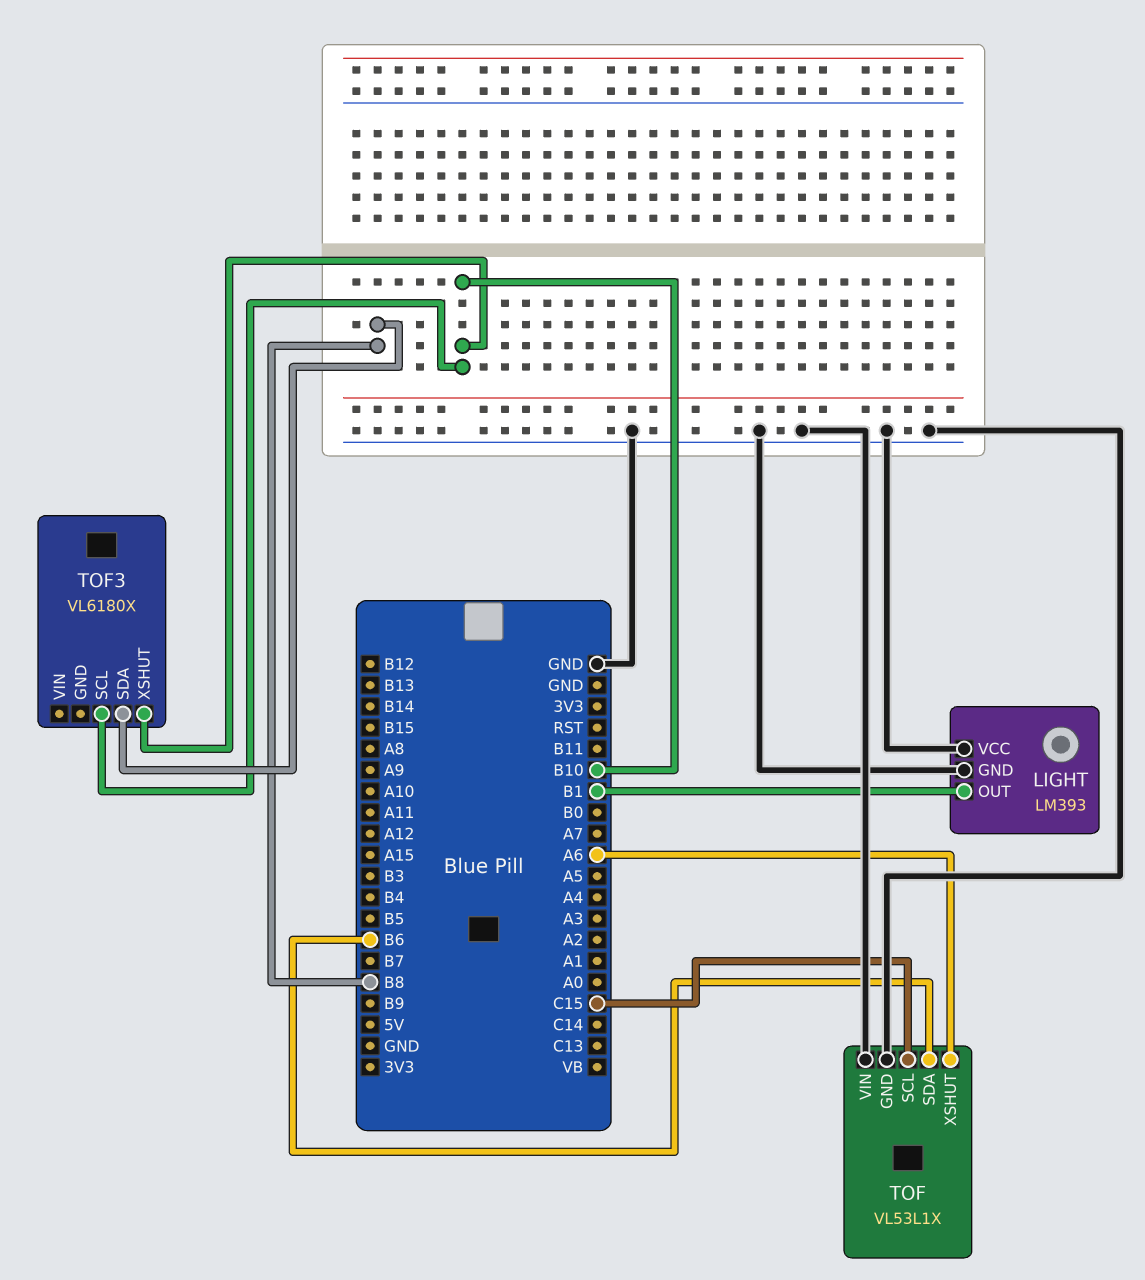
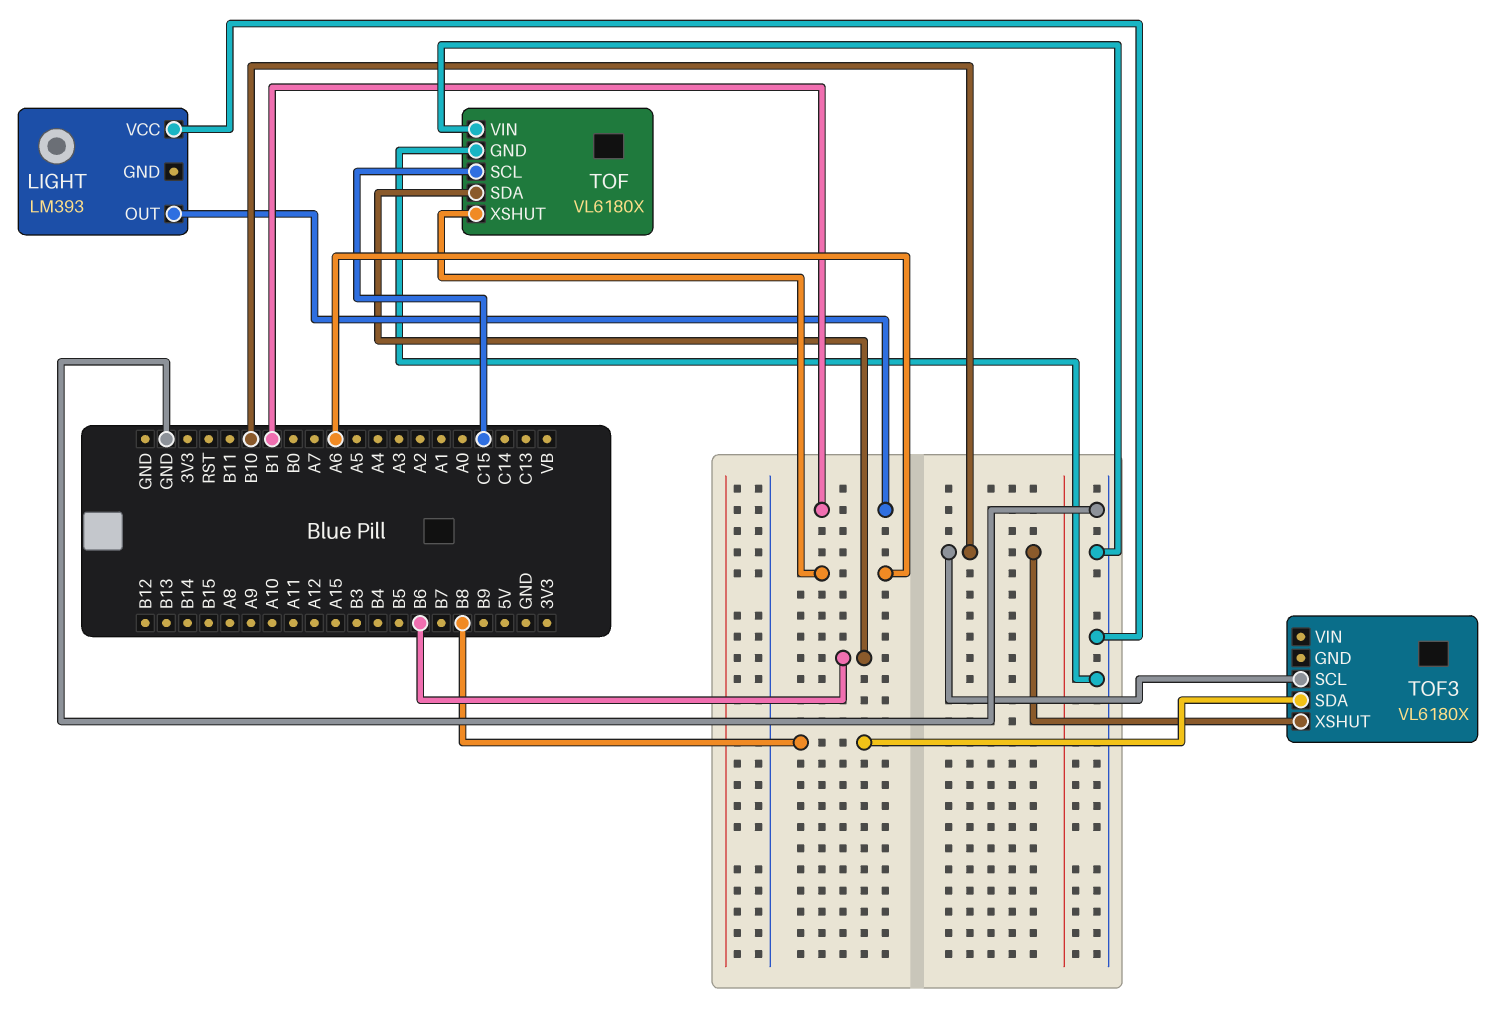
LIGHT pin GND: GND -> none
TOF: VL53L1X -> VL6180X

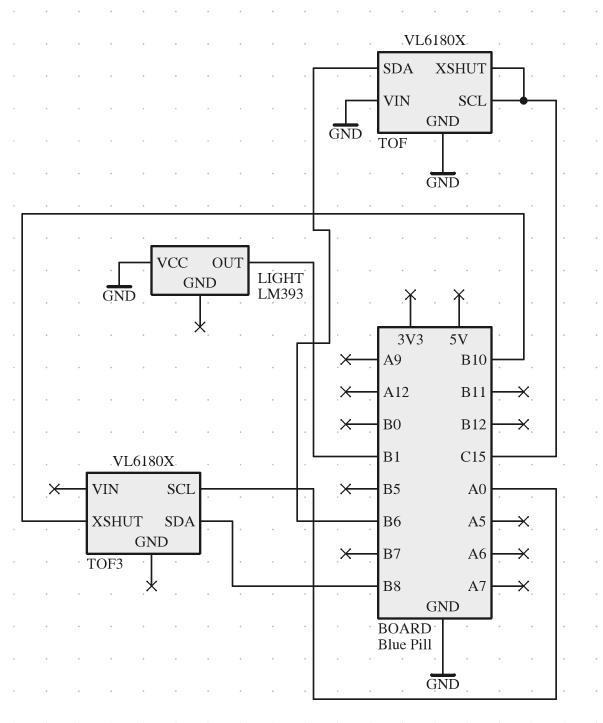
TOF pin XSHUT: A6 -> C15
TOF3 pin SCL: B10 -> A0

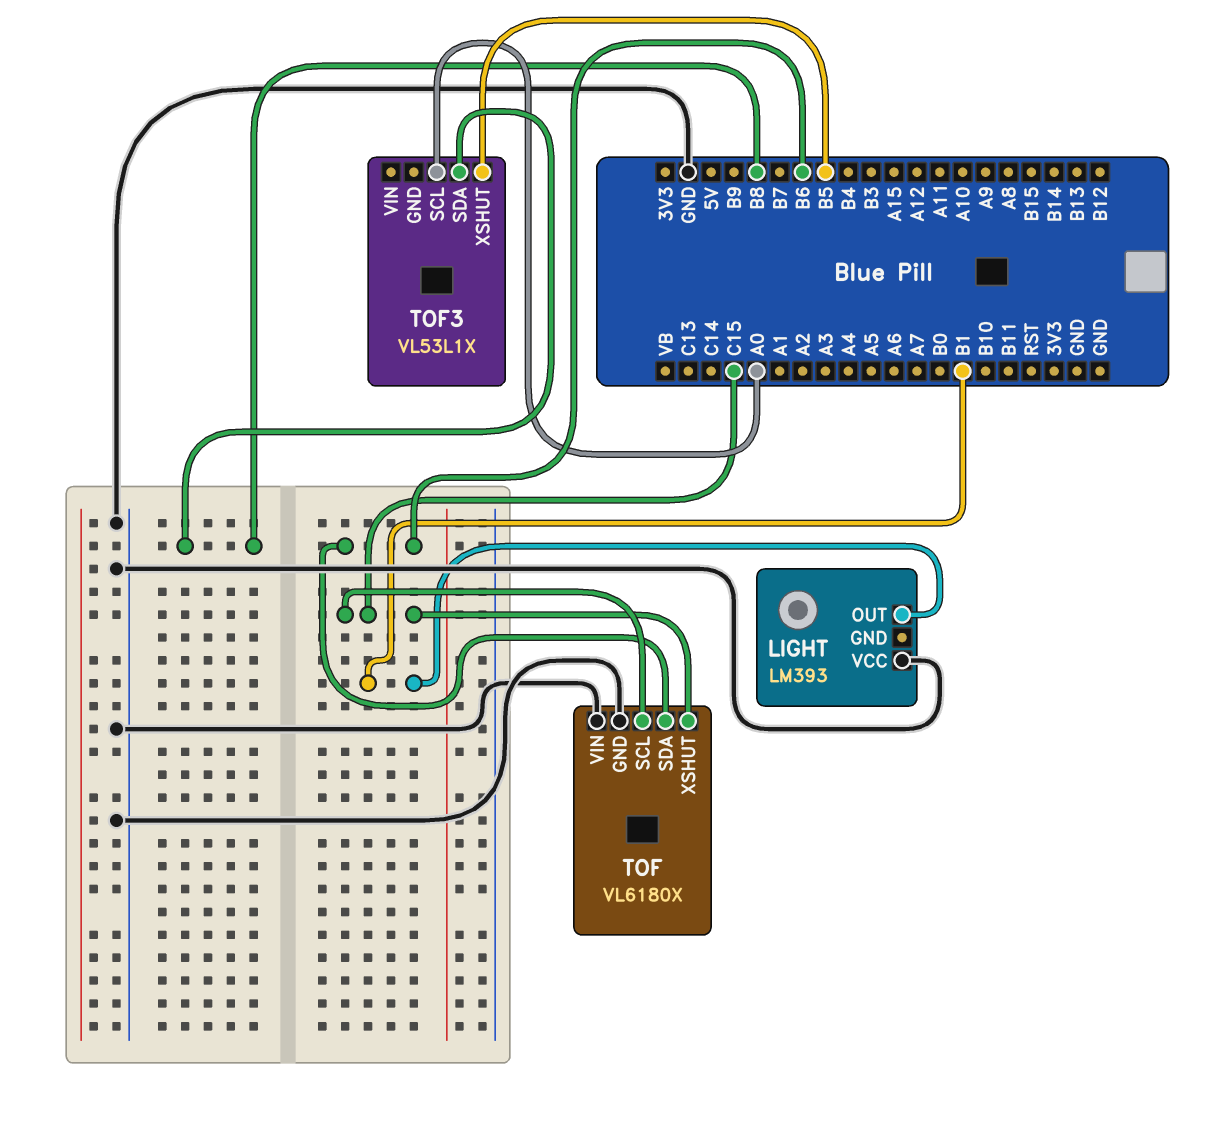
TOF3: VL6180X -> VL53L1X
TOF3 pin XSHUT: B10 -> B5

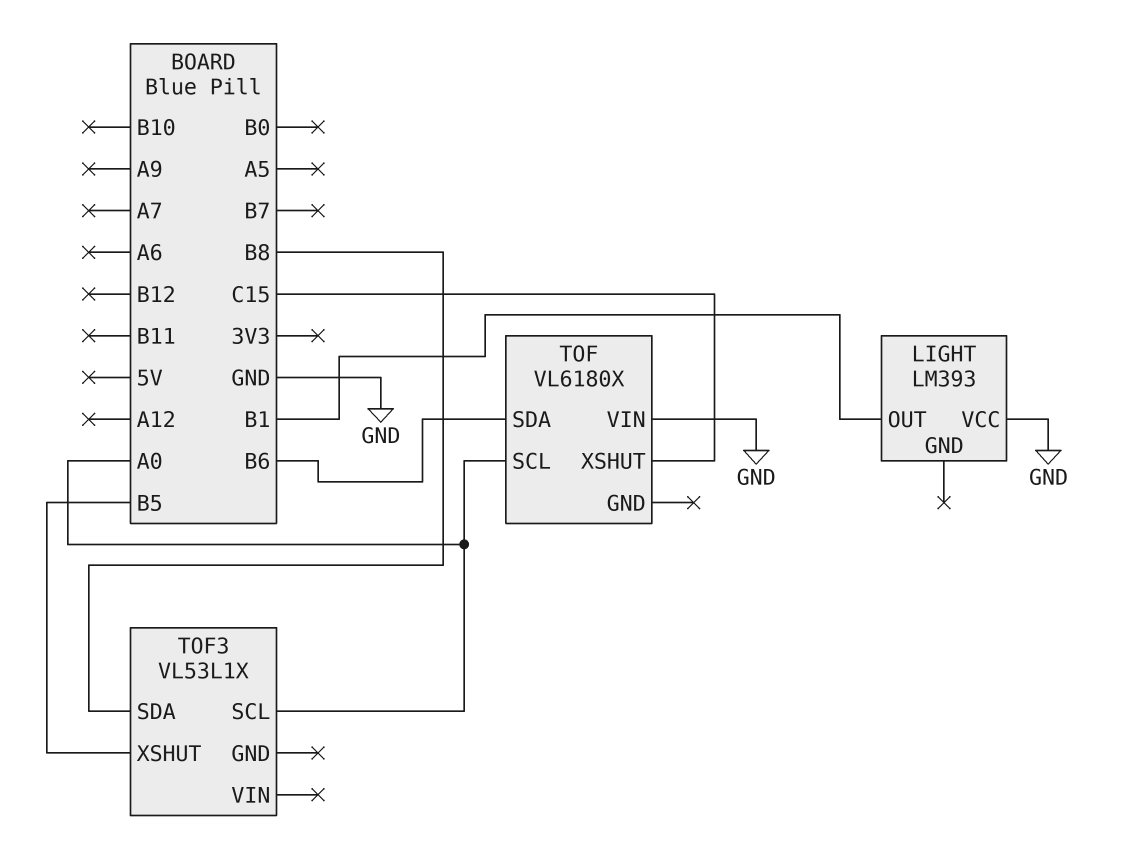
TOF pin GND: GND -> none
TOF pin SCL: C15 -> A0

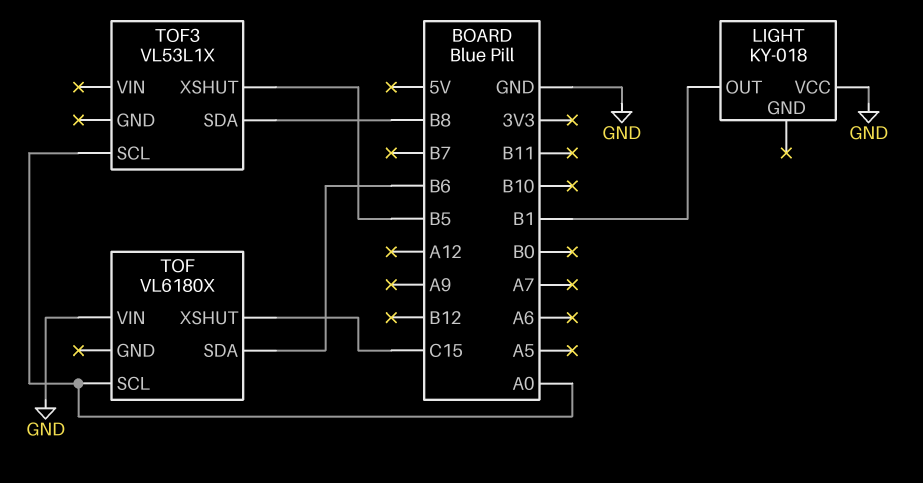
LIGHT: LM393 -> KY-018

